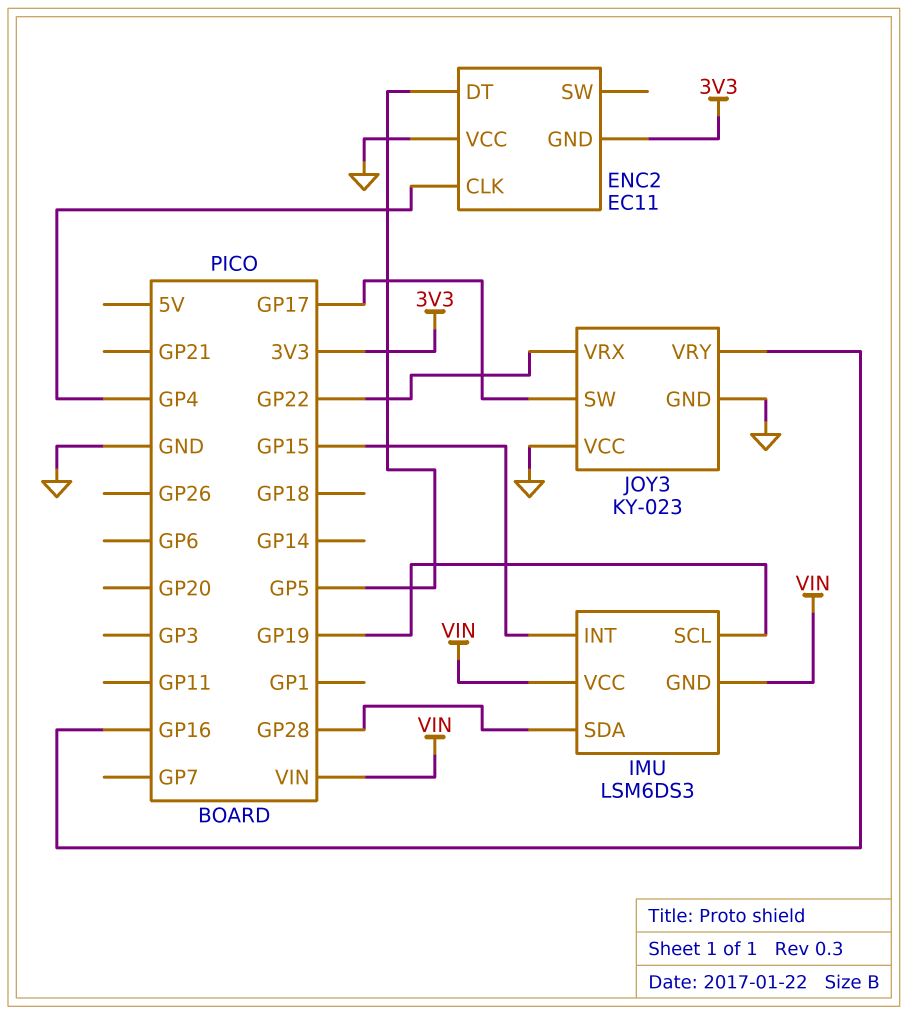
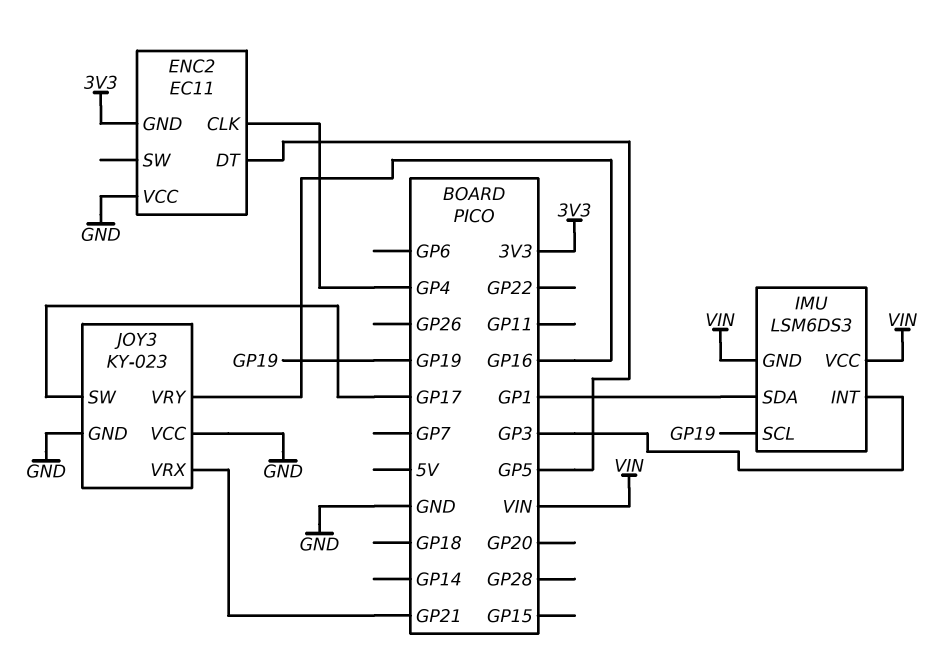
IMU pin INT: GP15 -> GP3
IMU pin SDA: GP28 -> GP1
JOY3 pin VRX: GP22 -> GP21

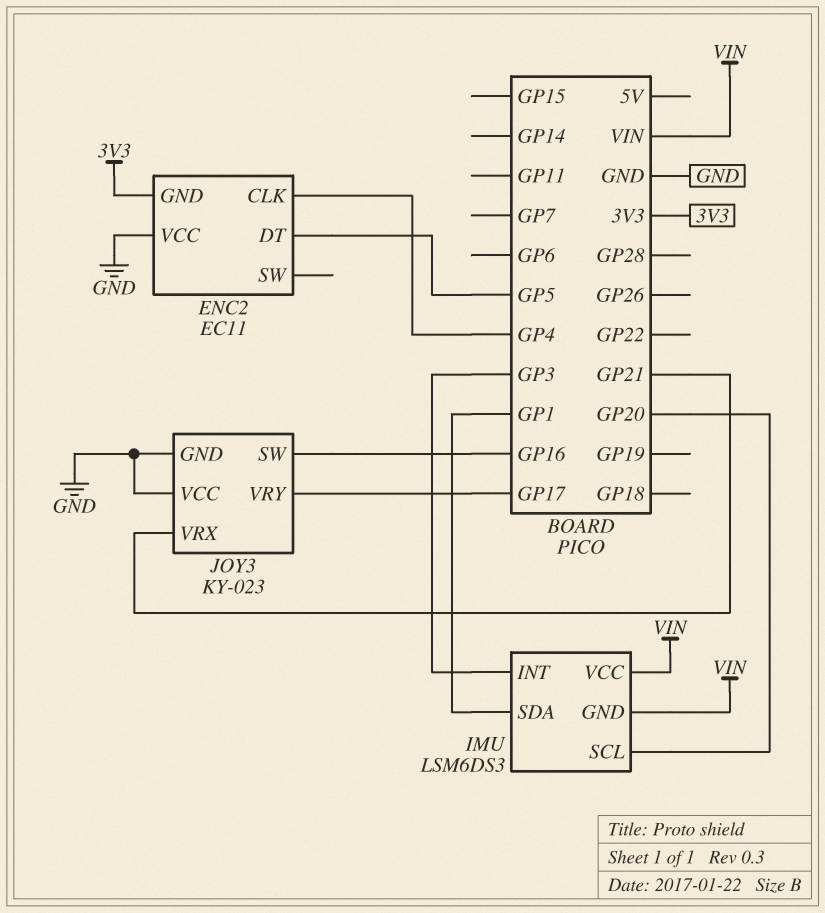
IMU pin SCL: GP19 -> GP20
JOY3 pin SW: GP17 -> GP16
JOY3 pin VRY: GP16 -> GP17

